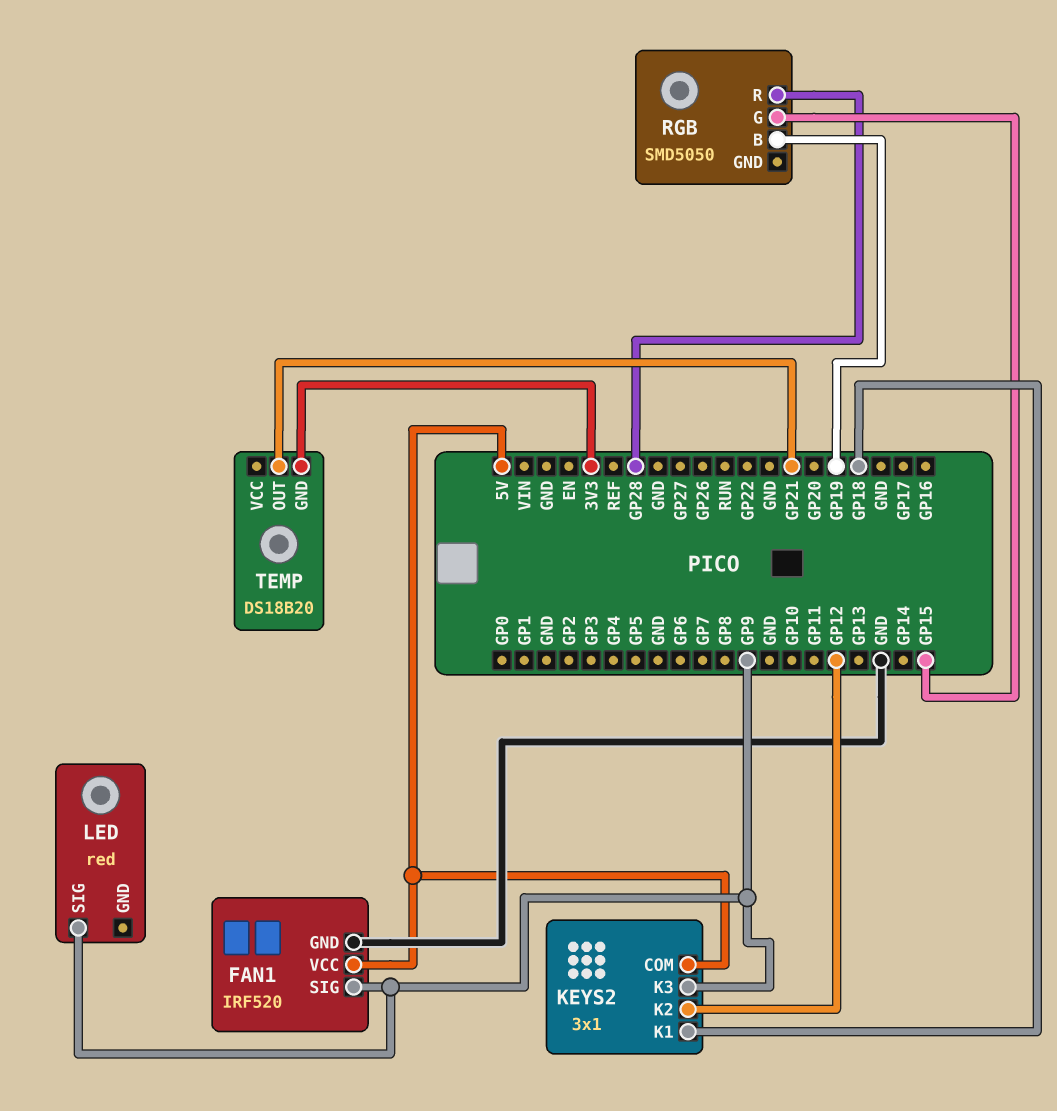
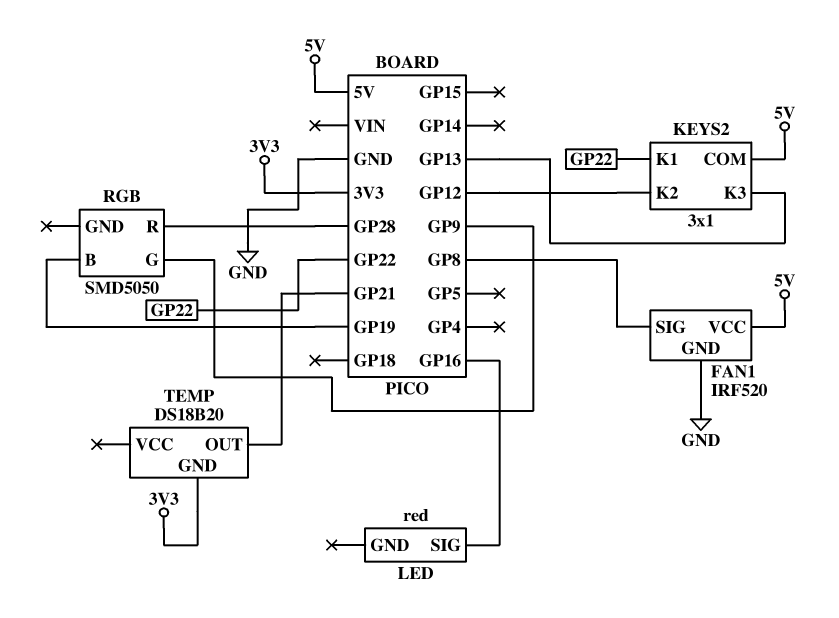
FAN1 pin SIG: GP9 -> GP8
KEYS2 pin K1: GP18 -> GP22
KEYS2 pin K3: GP9 -> GP13
LED pin SIG: GP9 -> GP16
RGB pin G: GP15 -> GP9

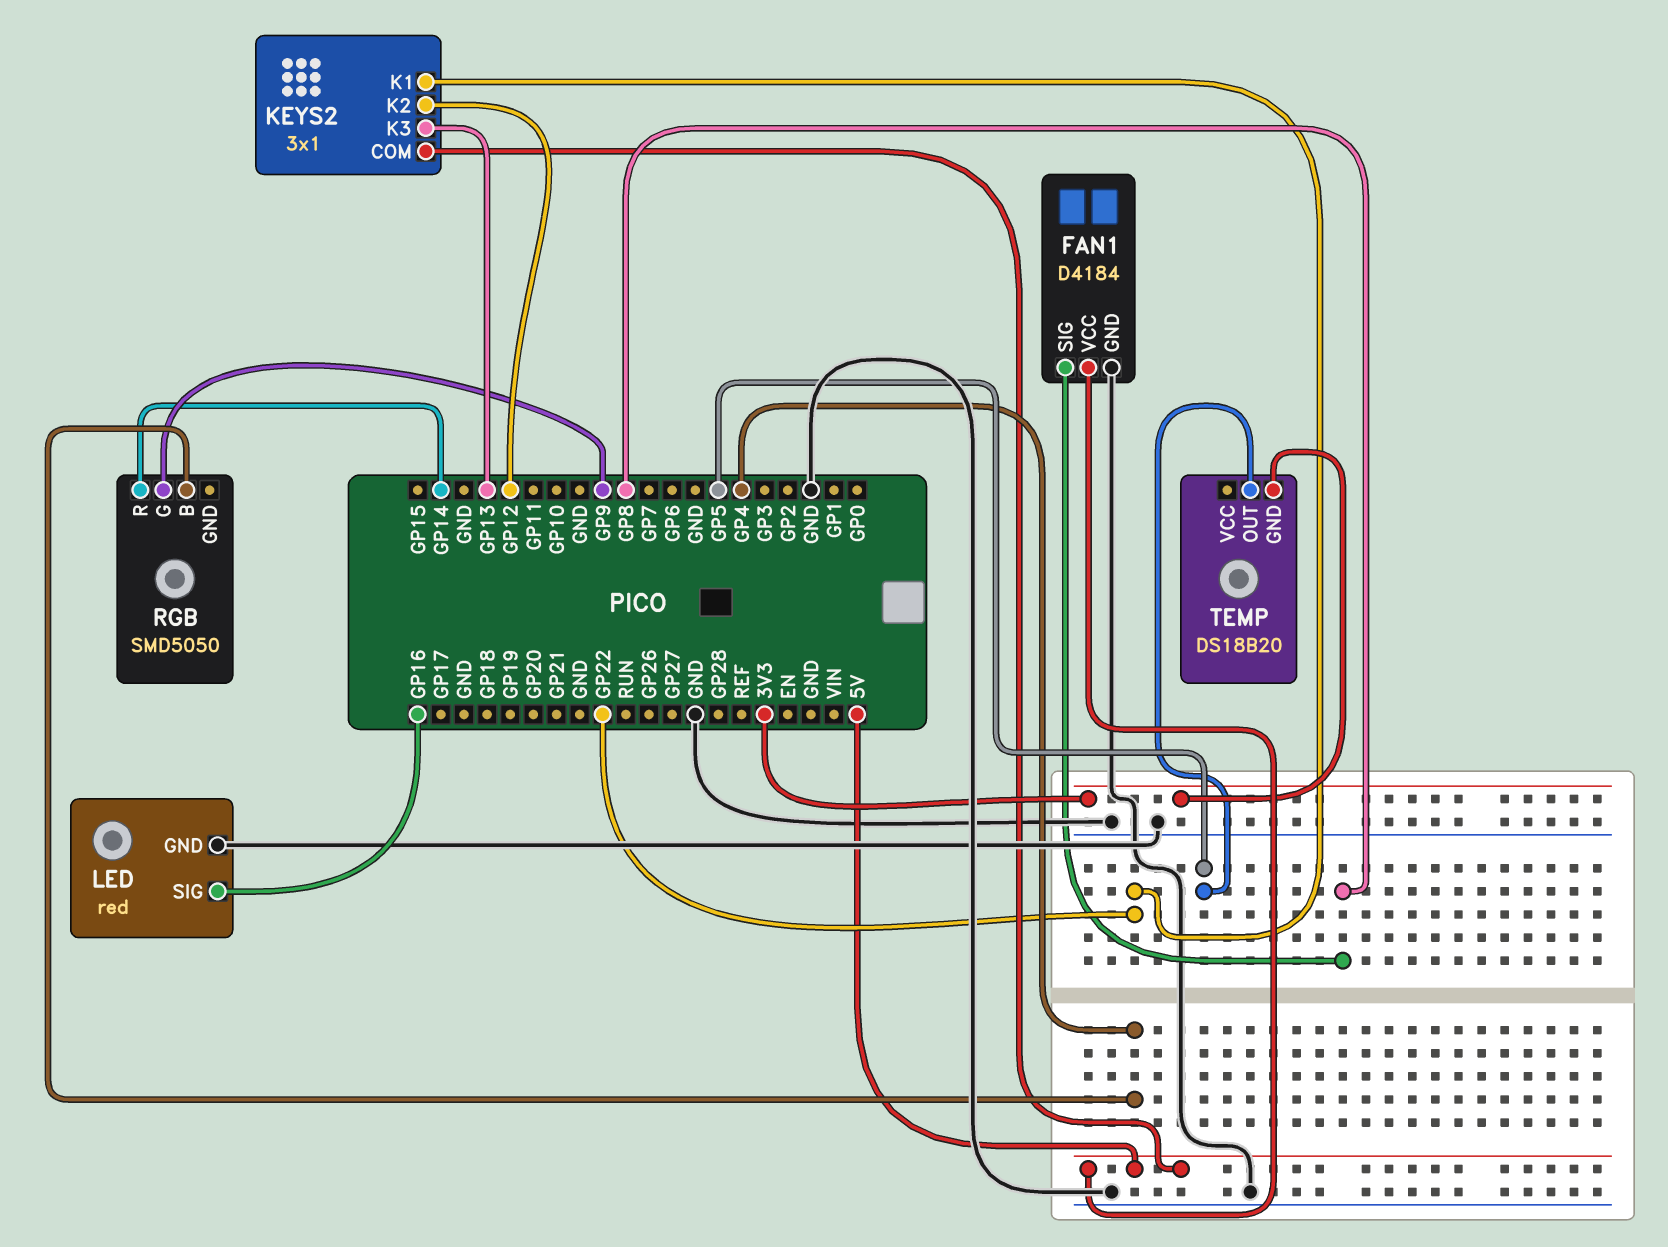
FAN1: IRF520 -> D4184
LED pin GND: none -> GND
RGB pin B: GP19 -> GP4
RGB pin R: GP28 -> GP14
TEMP pin OUT: GP21 -> GP5

